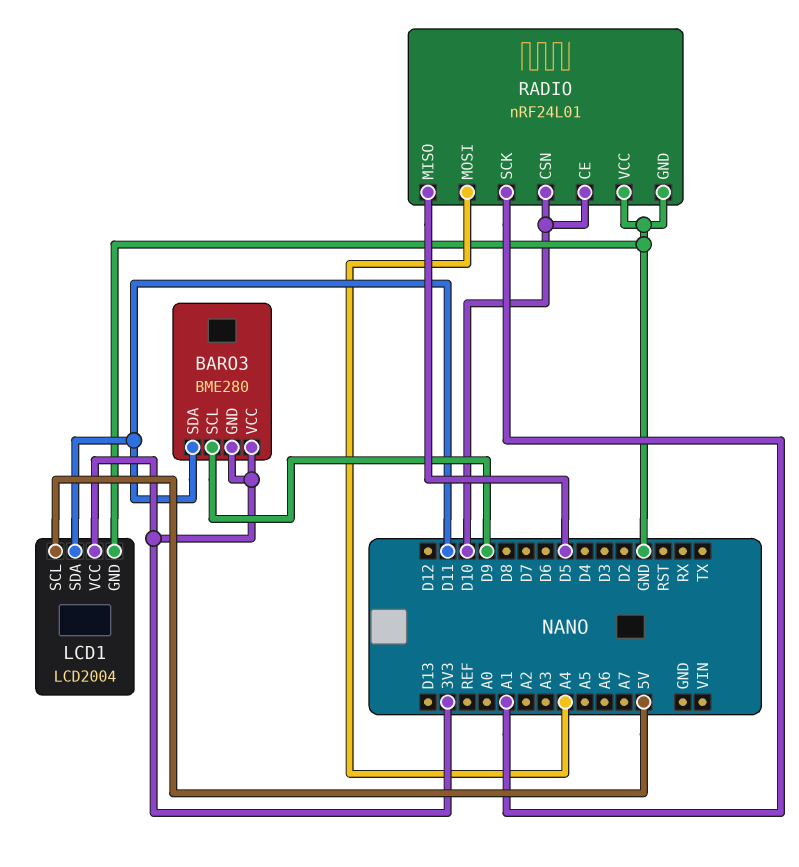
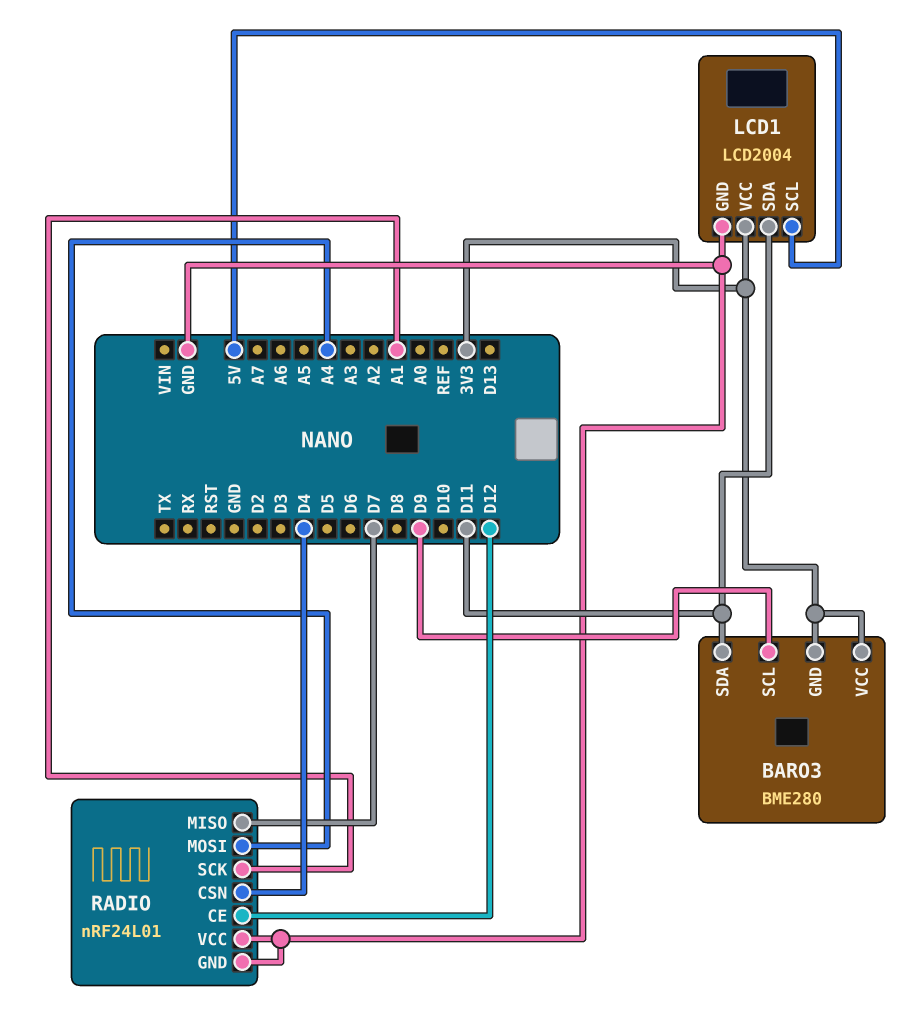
RADIO pin CE: D10 -> D12
RADIO pin CSN: D10 -> D4
RADIO pin MISO: D5 -> D7

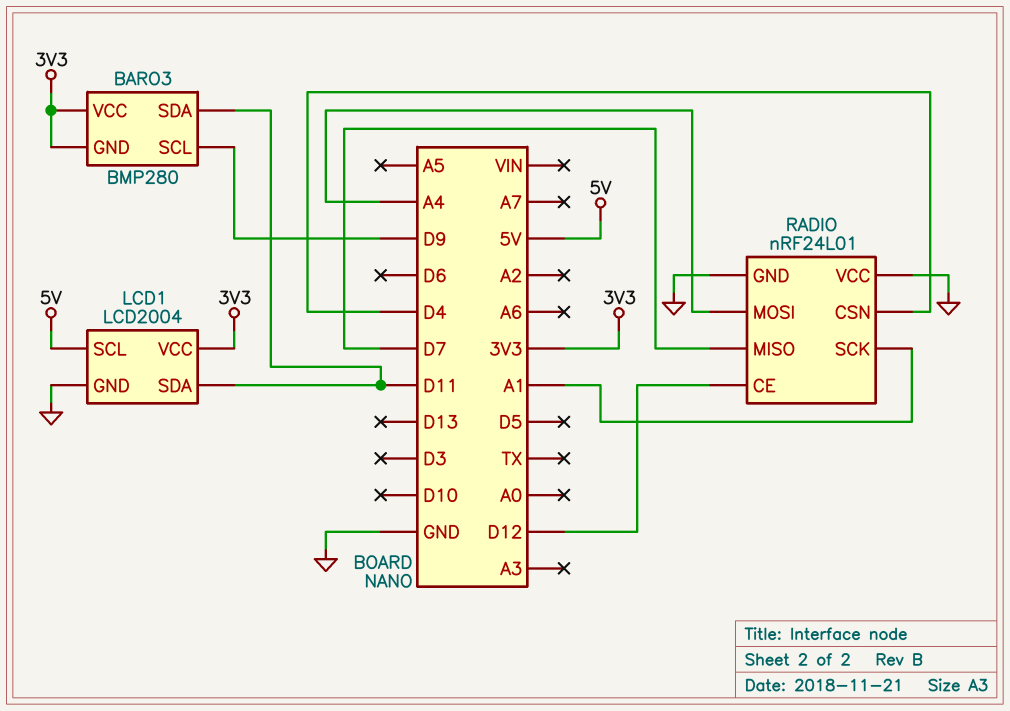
BARO3: BME280 -> BMP280

